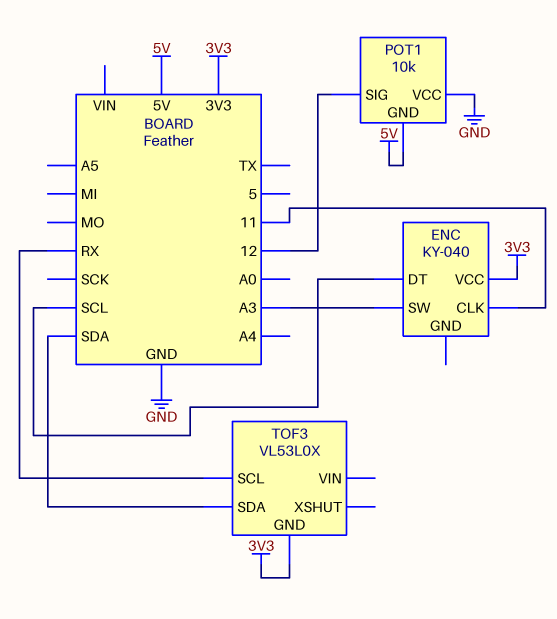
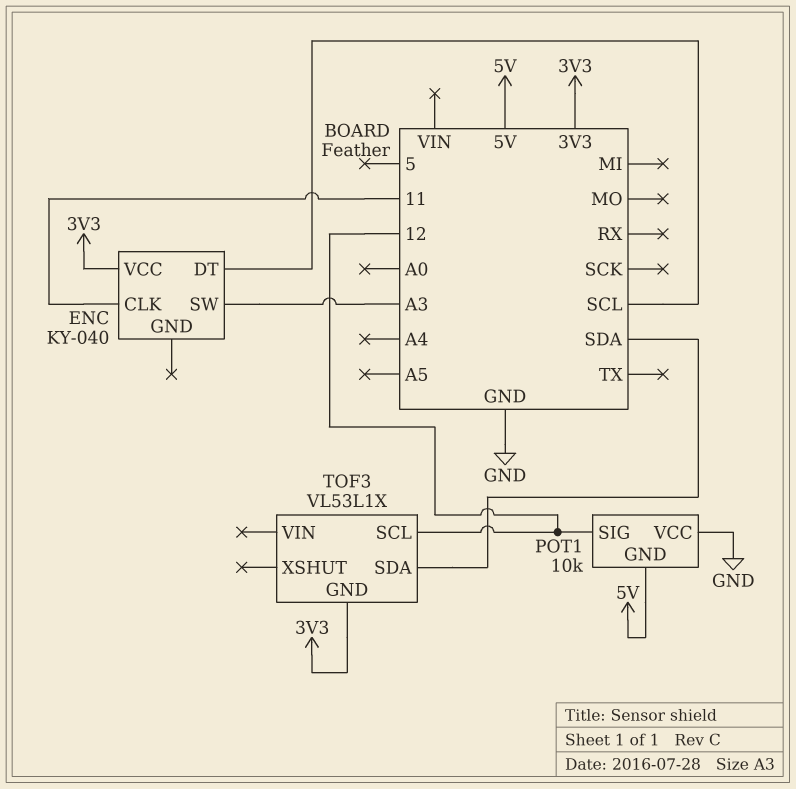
TOF3: VL53L0X -> VL53L1X
TOF3 pin SCL: RX -> 12

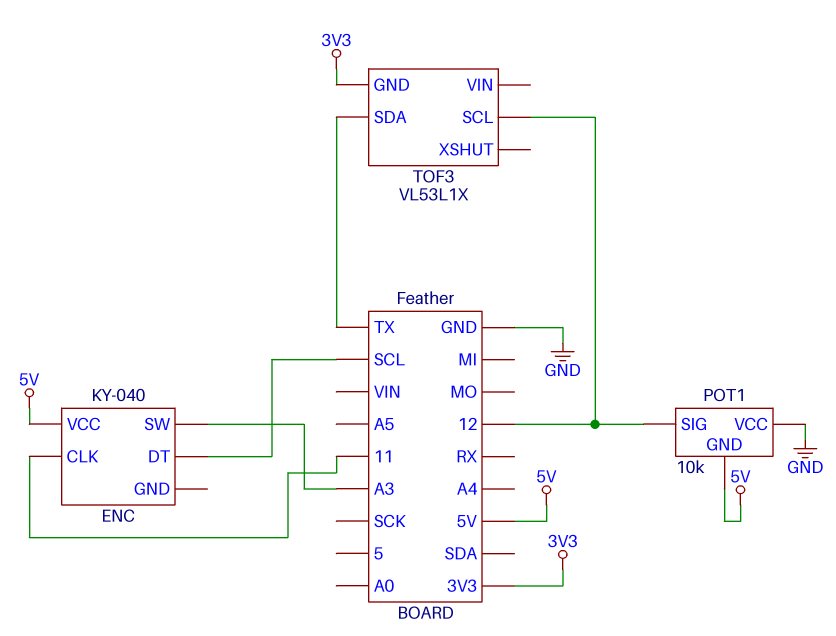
ENC pin VCC: 3V3 -> 5V
TOF3 pin SDA: SDA -> TX

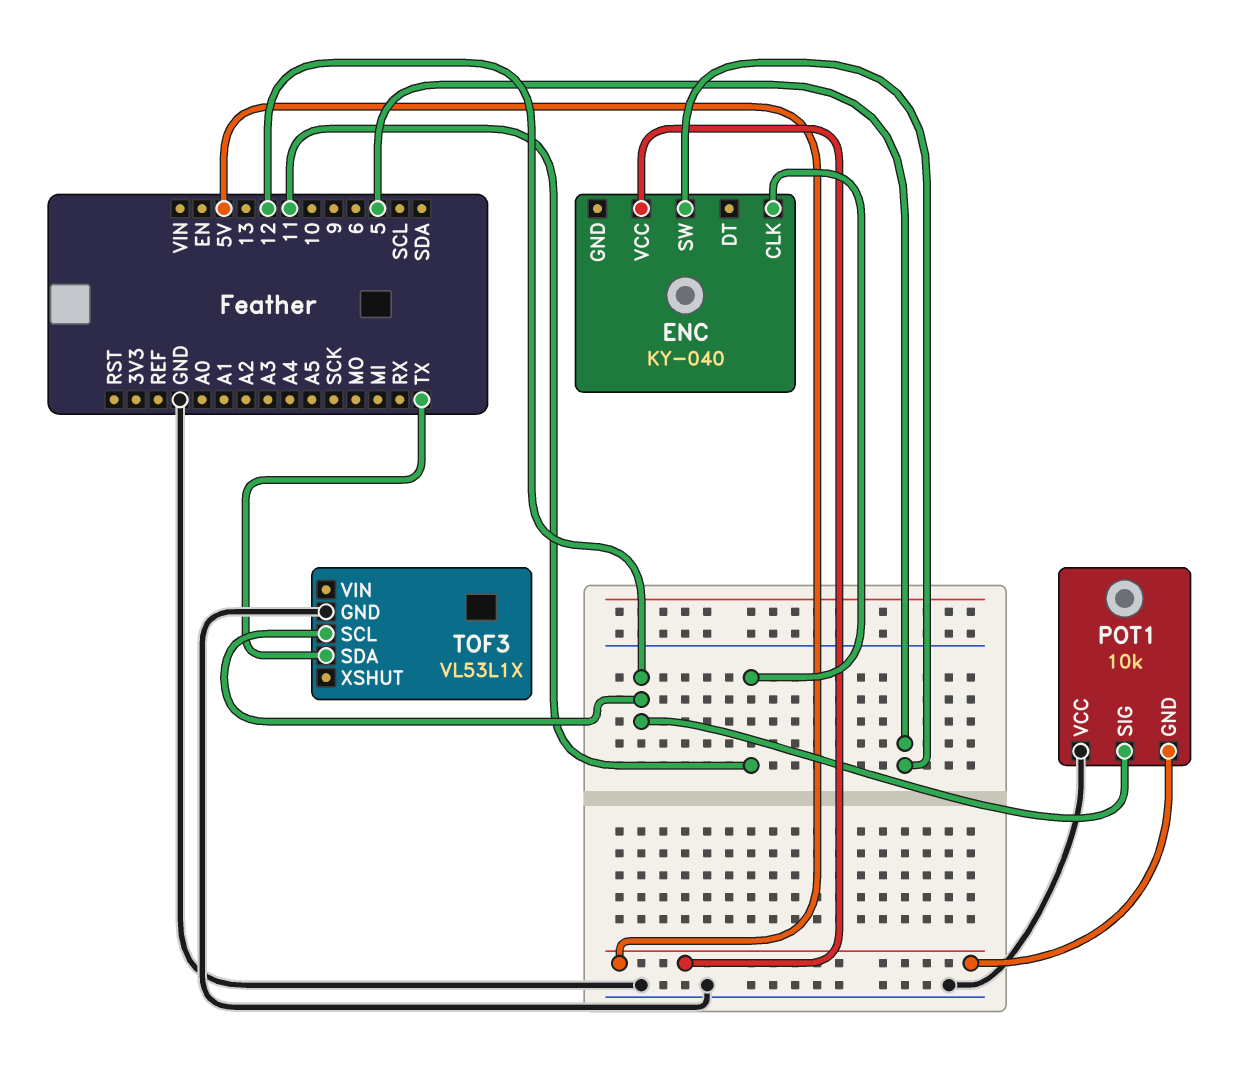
ENC pin DT: SCL -> none
ENC pin SW: A3 -> 5
TOF3 pin GND: 3V3 -> GND

